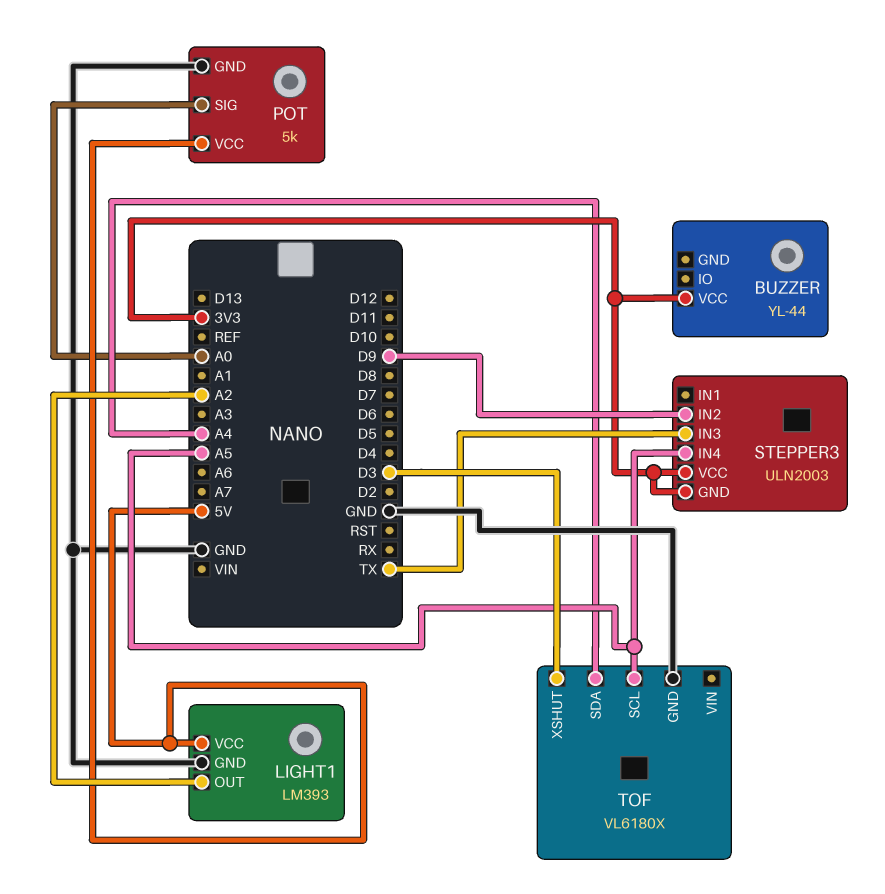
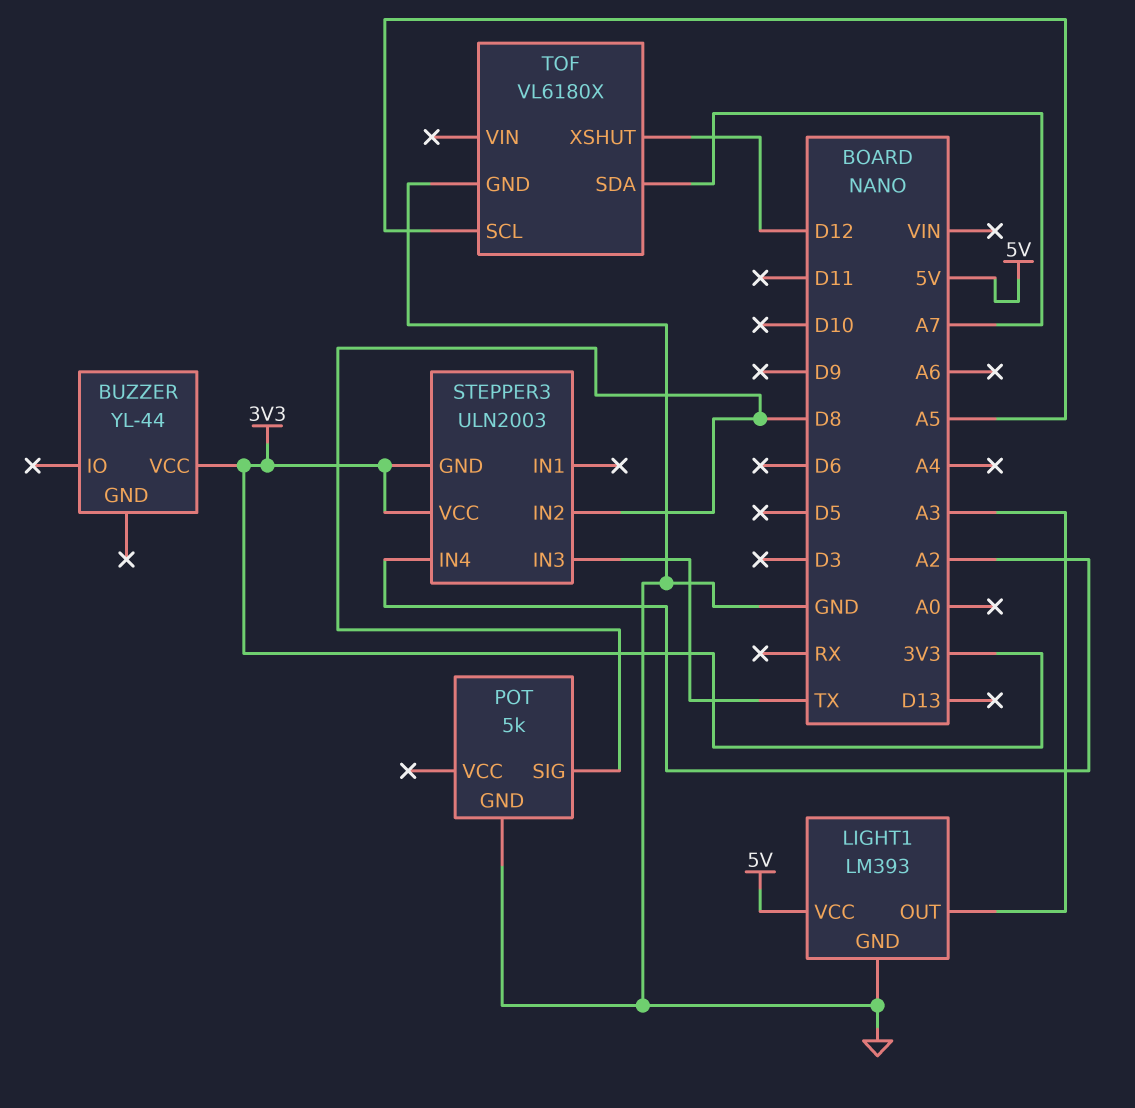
LIGHT1 pin OUT: A2 -> A3
POT pin SIG: A0 -> D8
POT pin VCC: 5V -> none
STEPPER3 pin IN2: D9 -> D8
STEPPER3 pin IN4: A5 -> A2
TOF pin SDA: A4 -> A7
TOF pin XSHUT: D3 -> D12

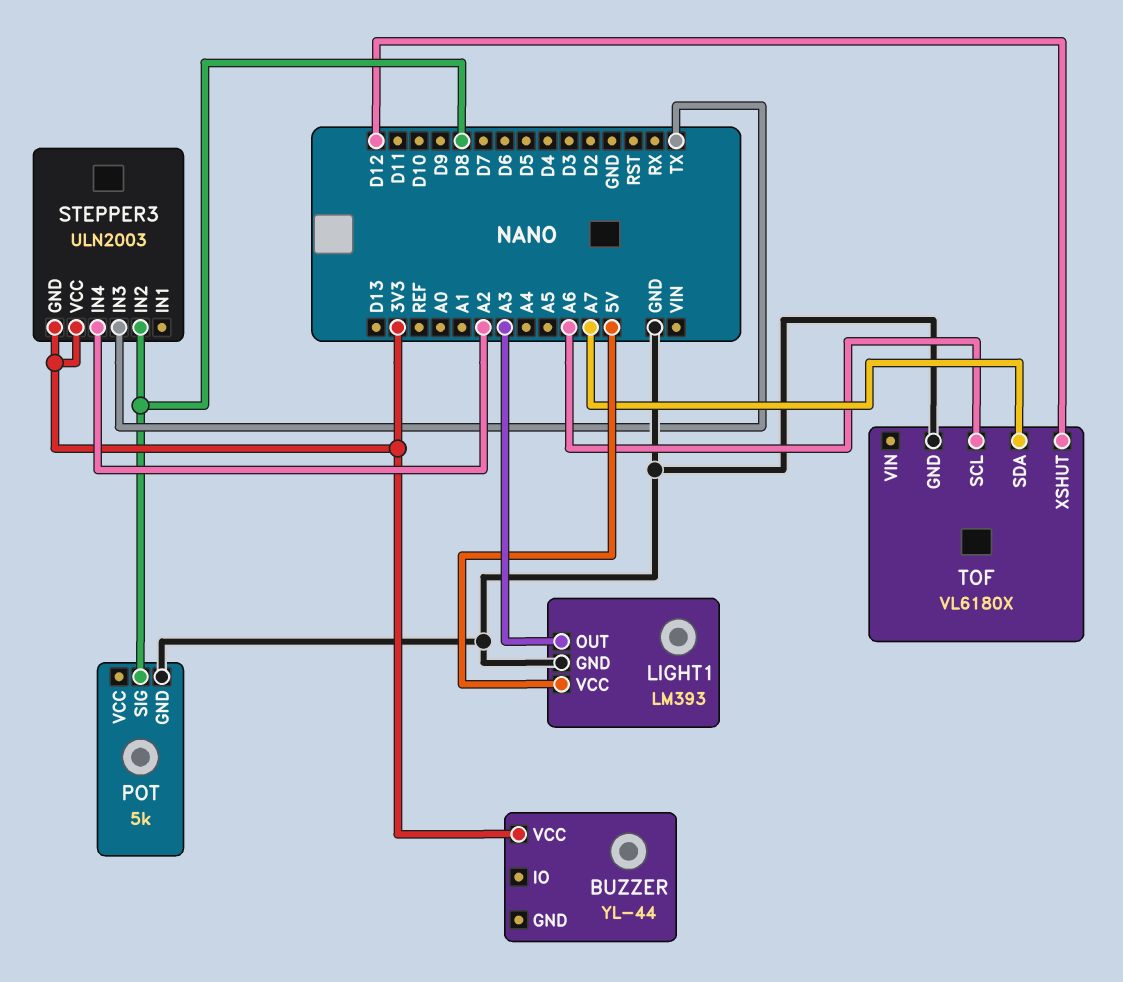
TOF pin SCL: A5 -> A6

